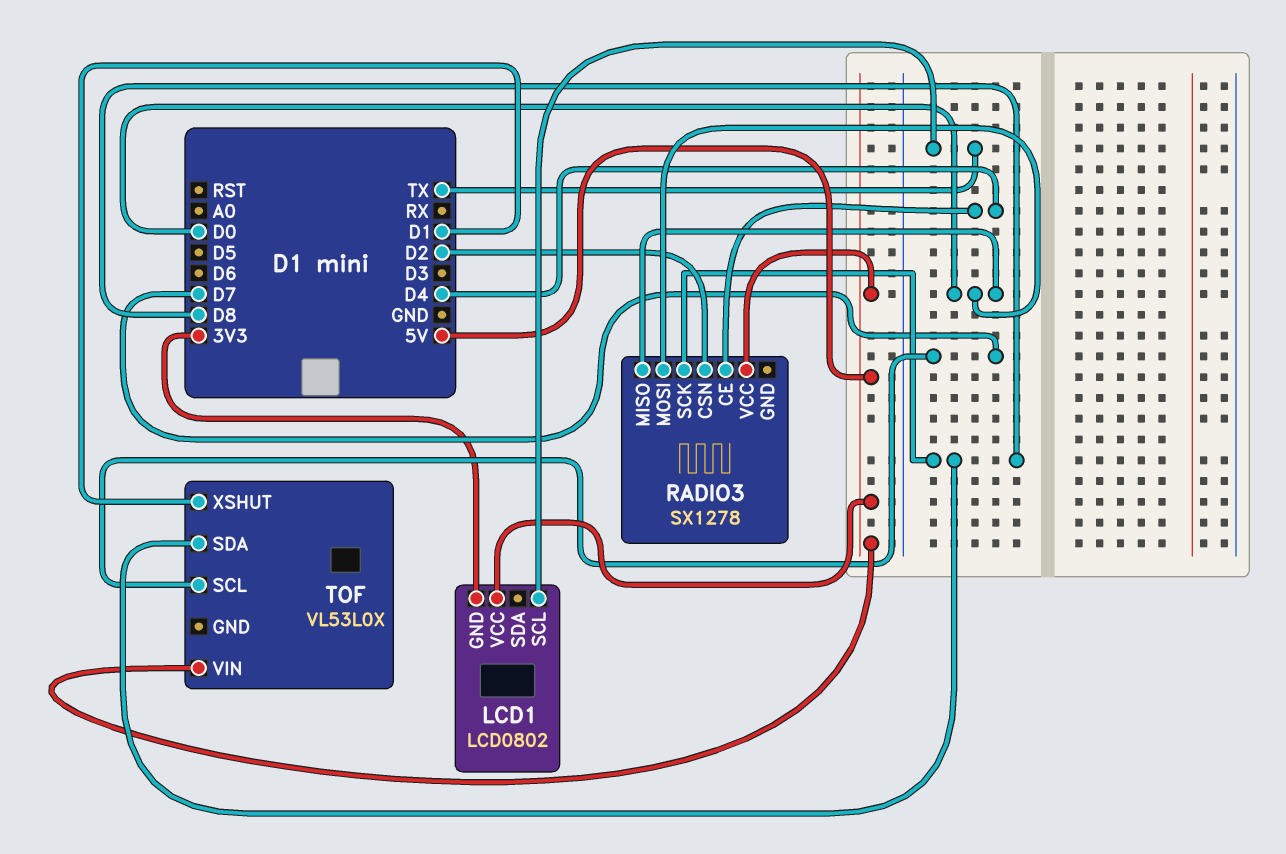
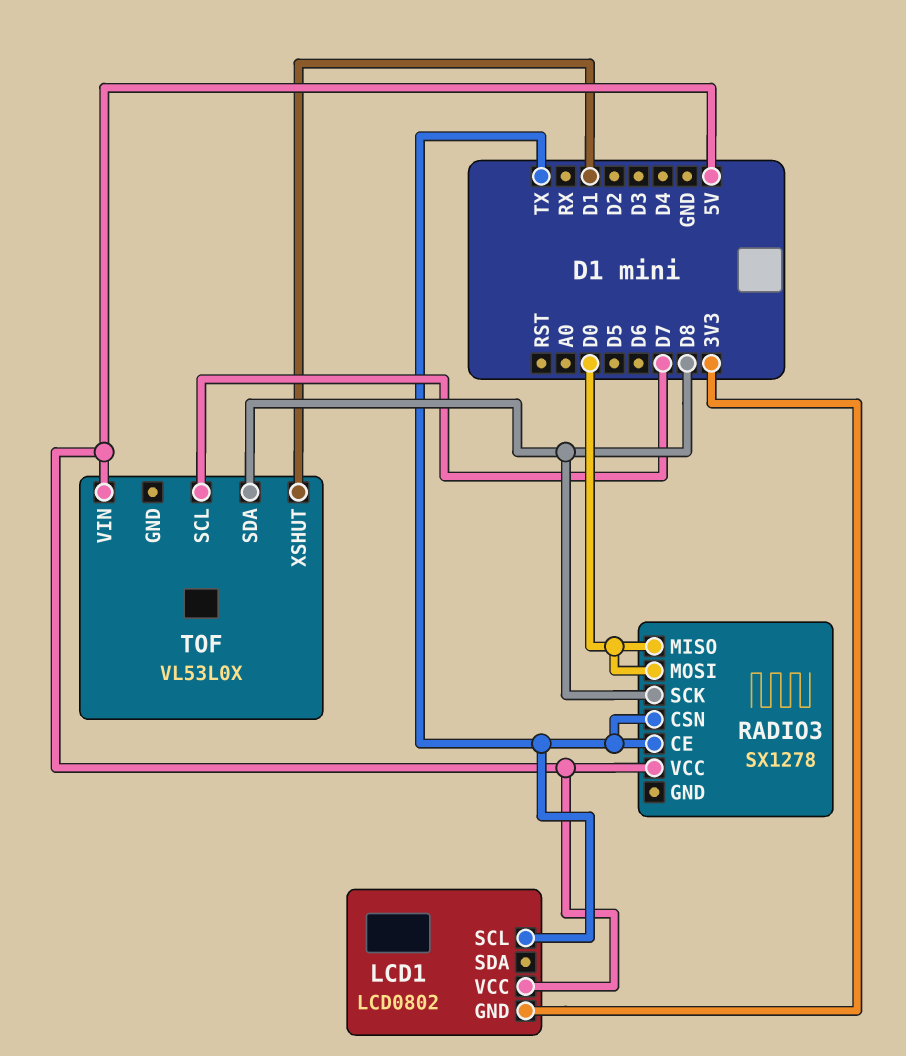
RADIO3 pin CE: D4 -> TX
RADIO3 pin CSN: D2 -> TX

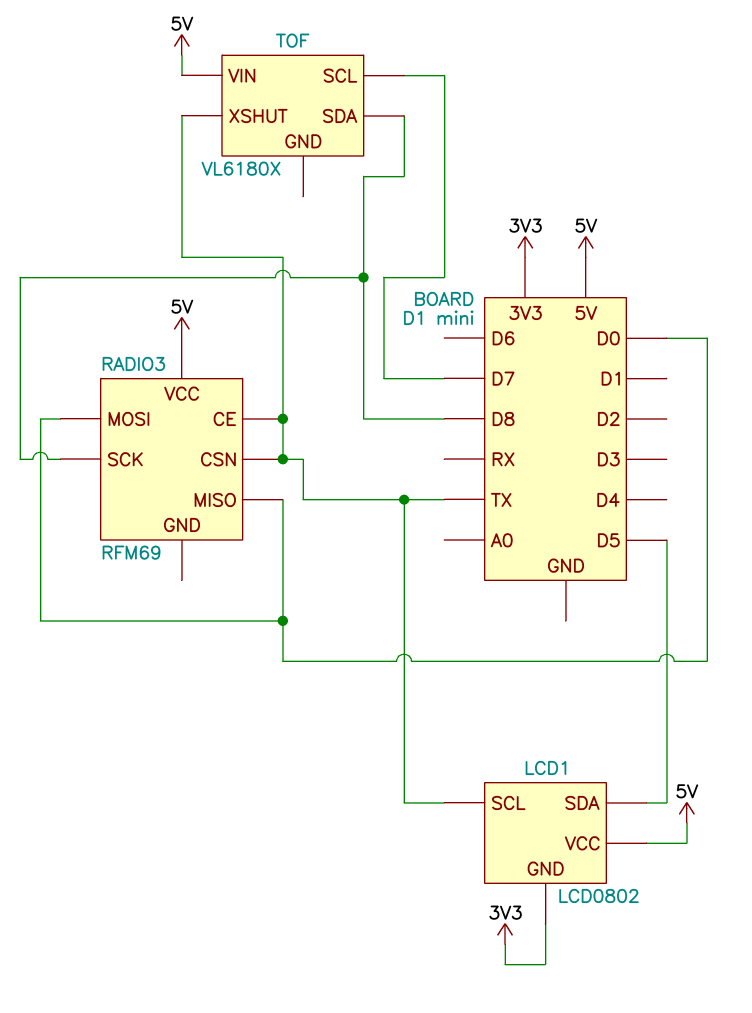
LCD1 pin SDA: none -> D5
RADIO3: SX1278 -> RFM69
TOF: VL53L0X -> VL6180X
TOF pin XSHUT: D1 -> TX

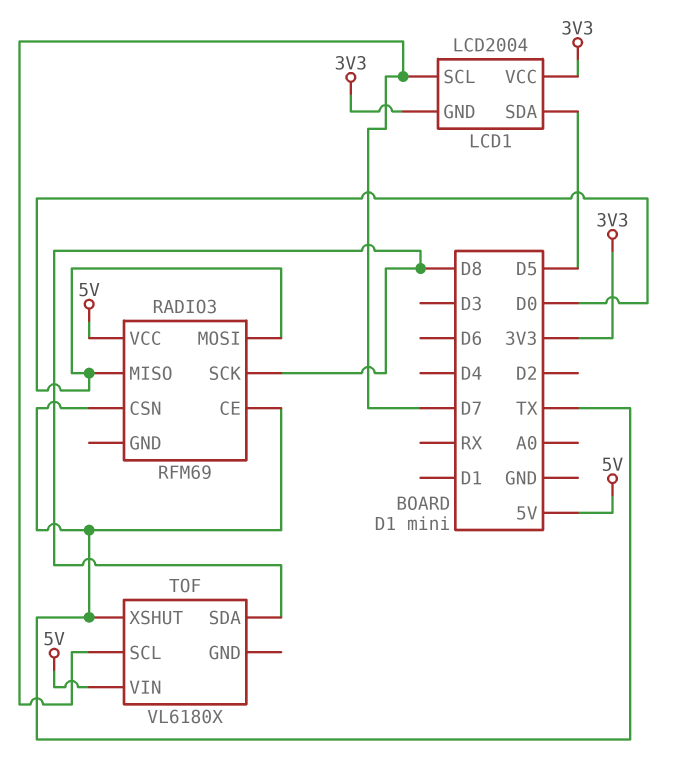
LCD1: LCD0802 -> LCD2004
LCD1 pin SCL: TX -> D7
LCD1 pin VCC: 5V -> 3V3

